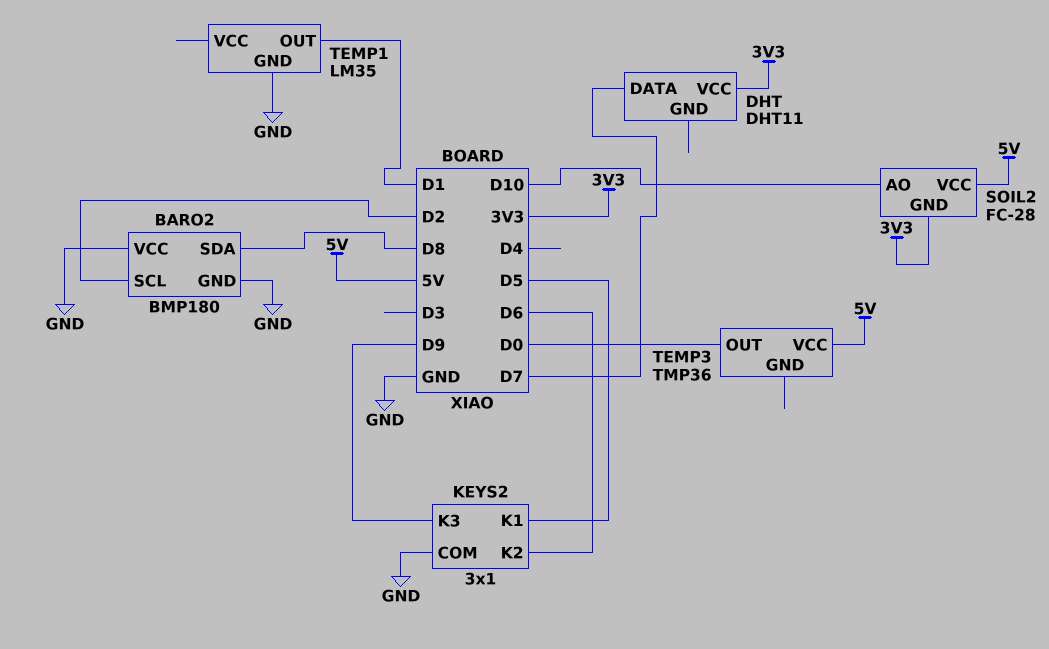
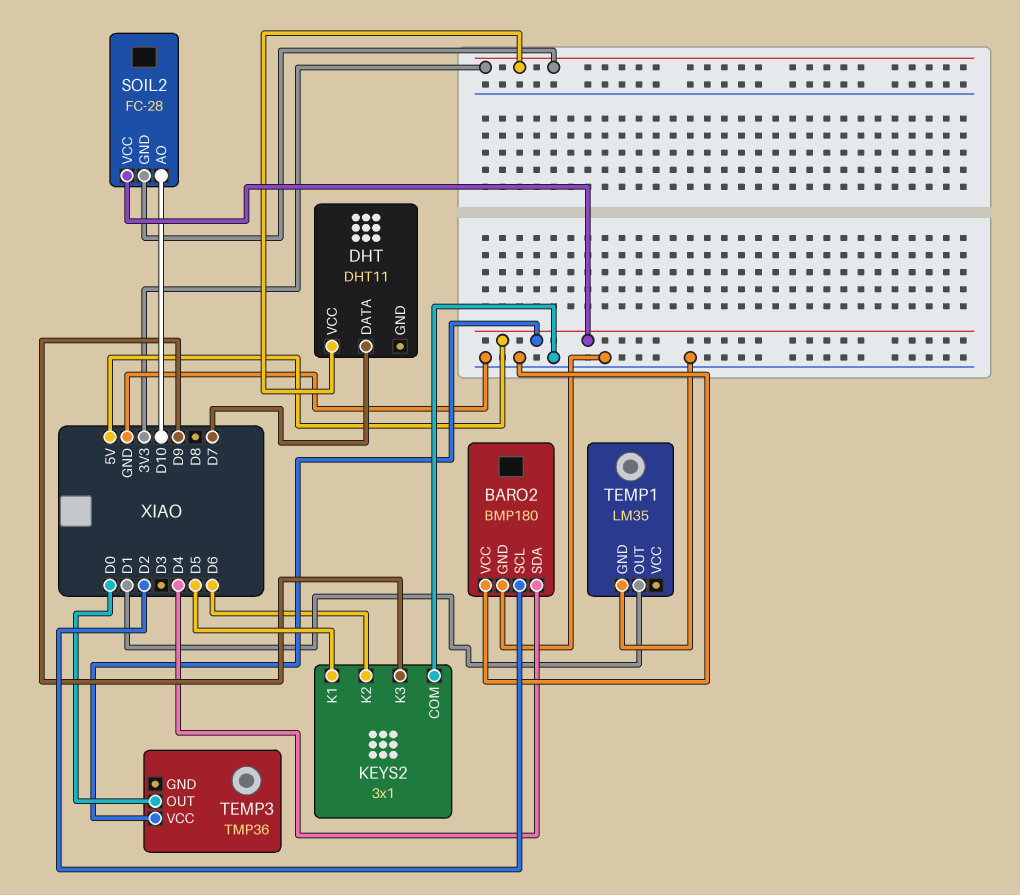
BARO2 pin SDA: D8 -> D4

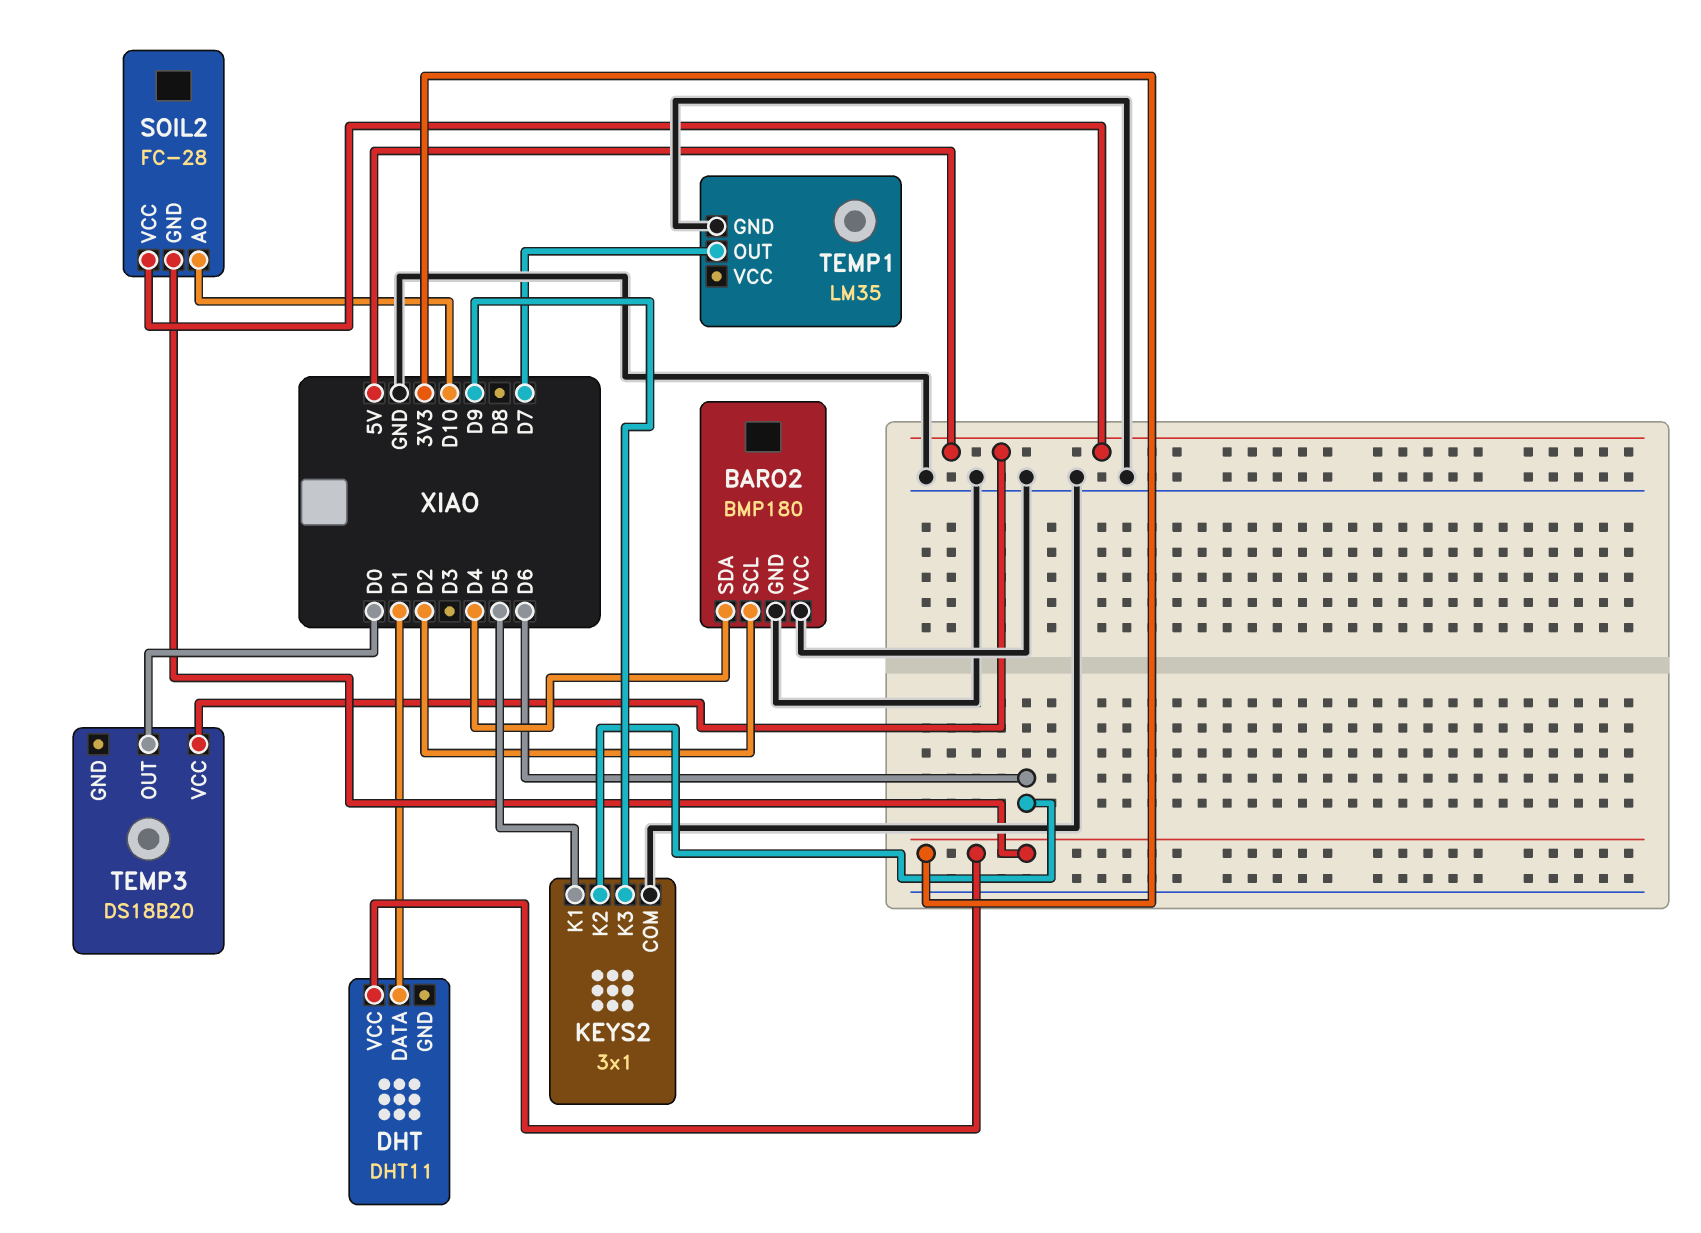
DHT pin DATA: D7 -> D1
TEMP1 pin OUT: D1 -> D7
TEMP3: TMP36 -> DS18B20

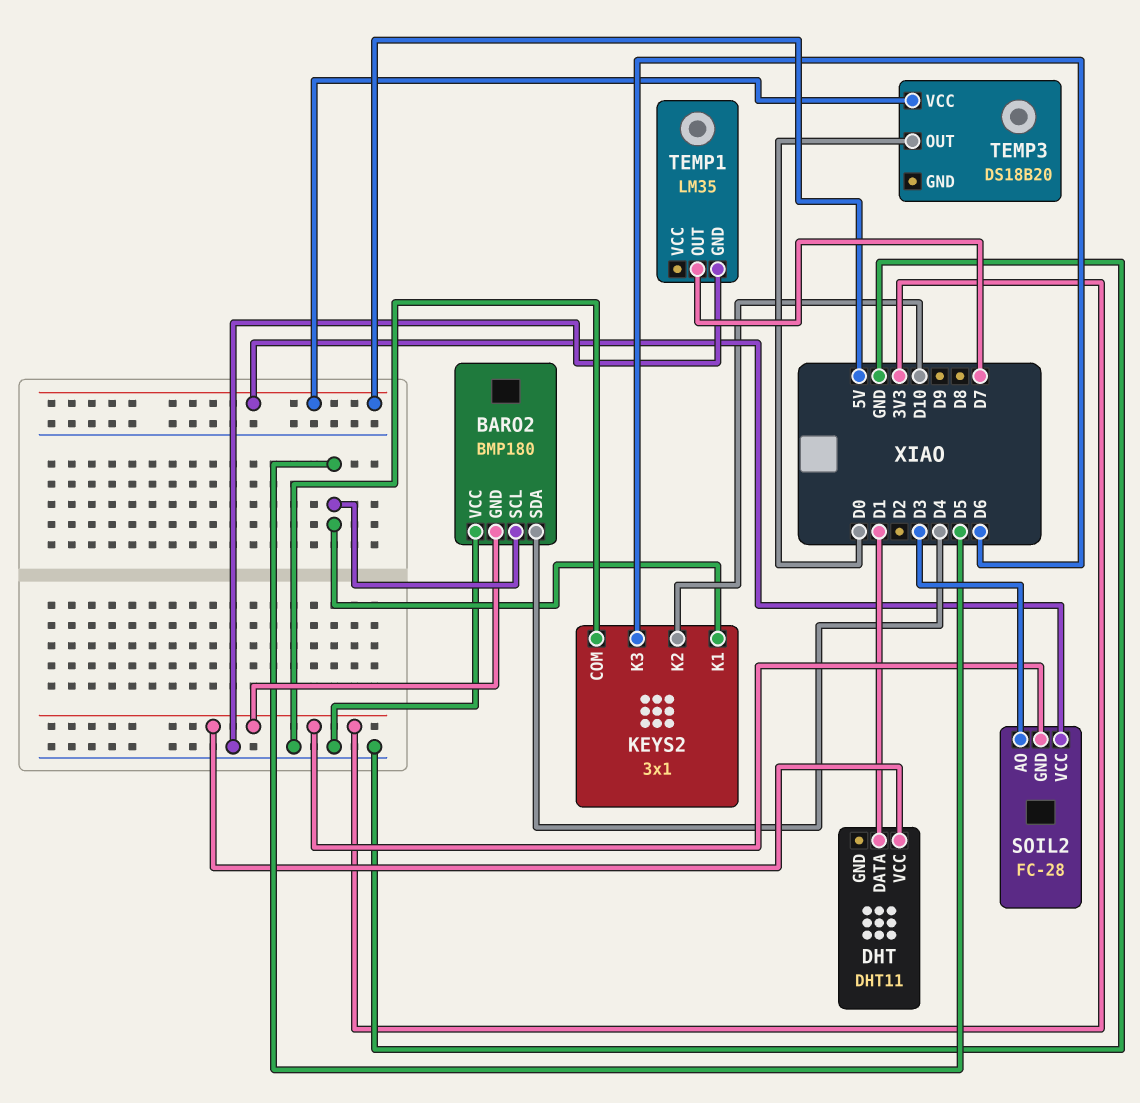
BARO2 pin GND: GND -> 3V3
BARO2 pin SCL: D2 -> D5
KEYS2 pin K2: D6 -> D10
KEYS2 pin K3: D9 -> D6
SOIL2 pin AO: D10 -> D3

